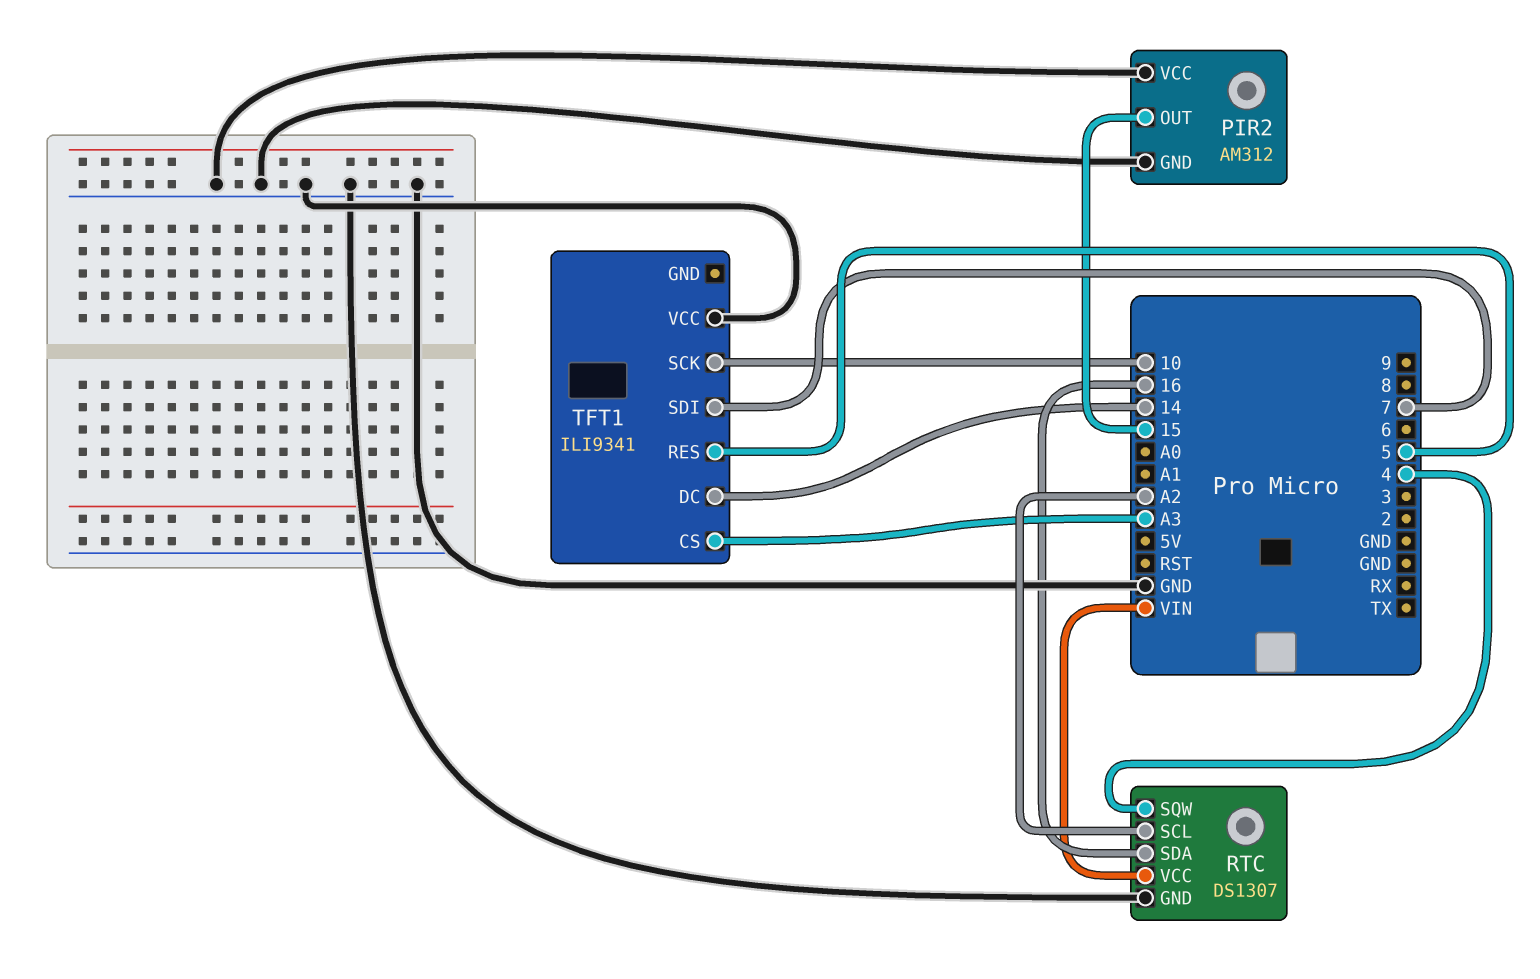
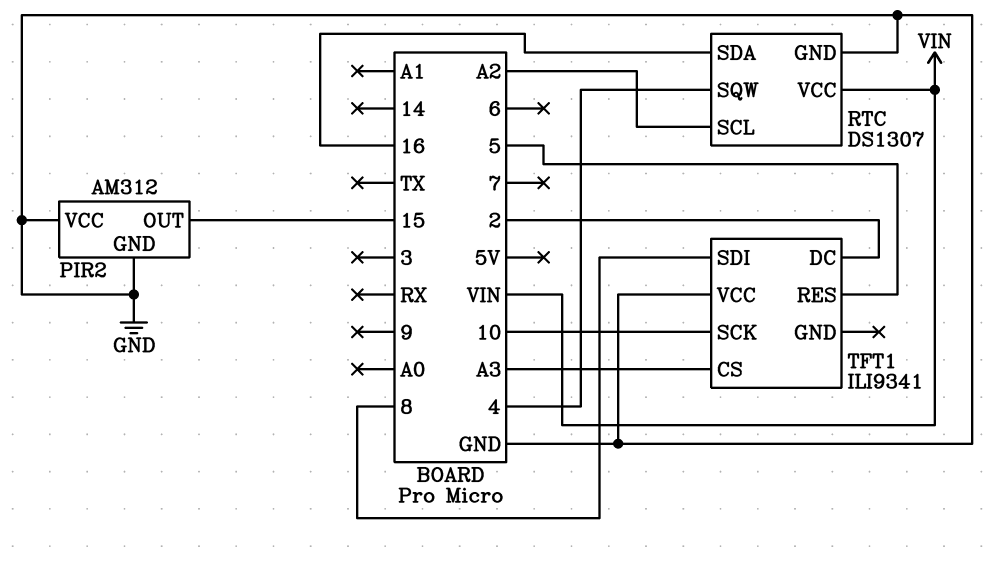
TFT1 pin DC: 14 -> 2
TFT1 pin SDI: 7 -> 8

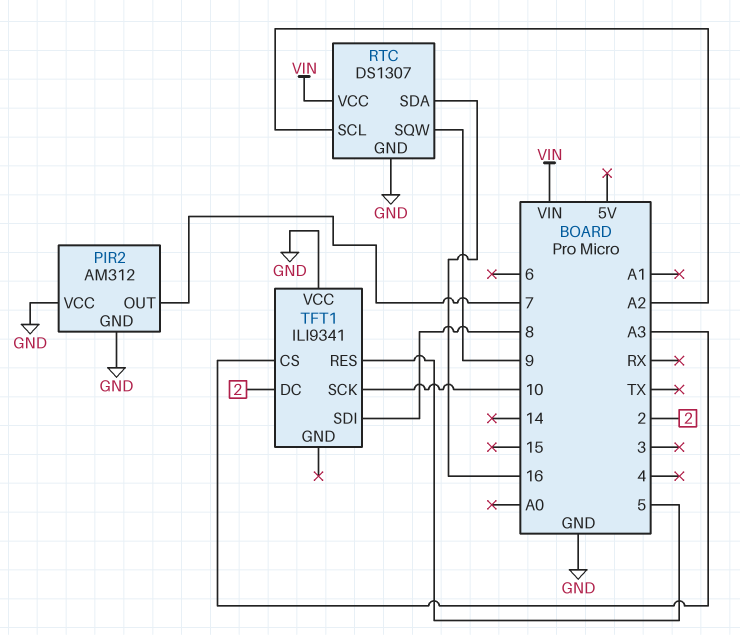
PIR2 pin OUT: 15 -> 7
RTC pin SQW: 4 -> 9

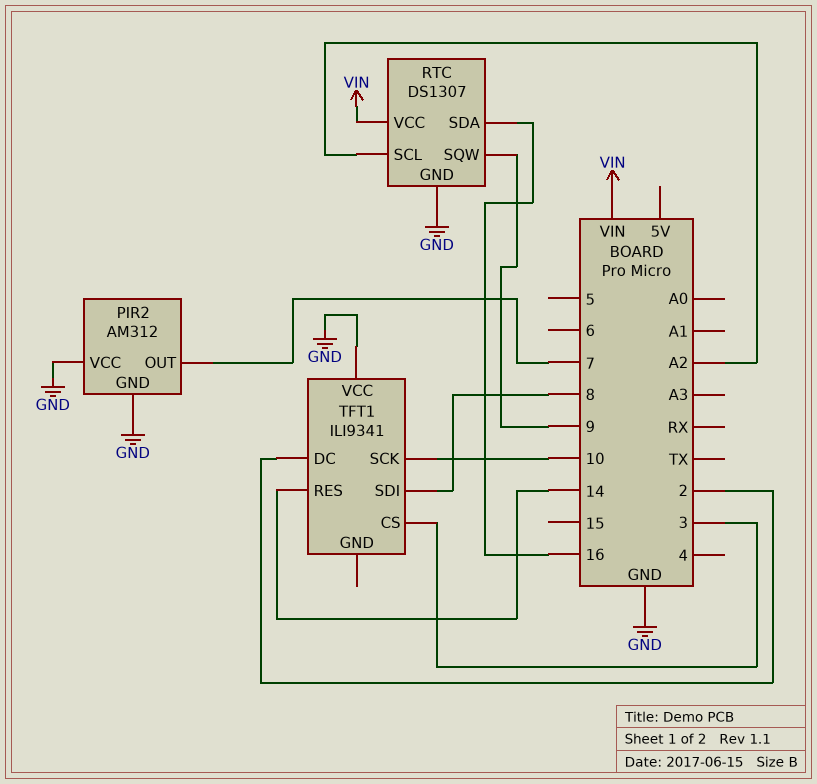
TFT1 pin CS: A3 -> 3
TFT1 pin RES: 5 -> 14

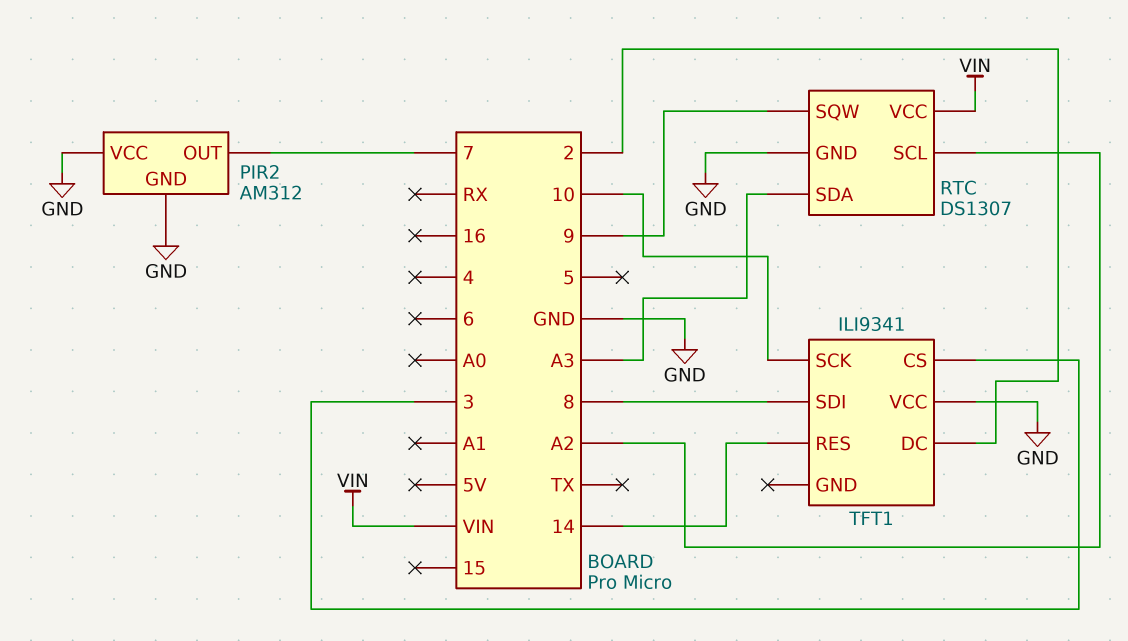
RTC pin SDA: 16 -> A3

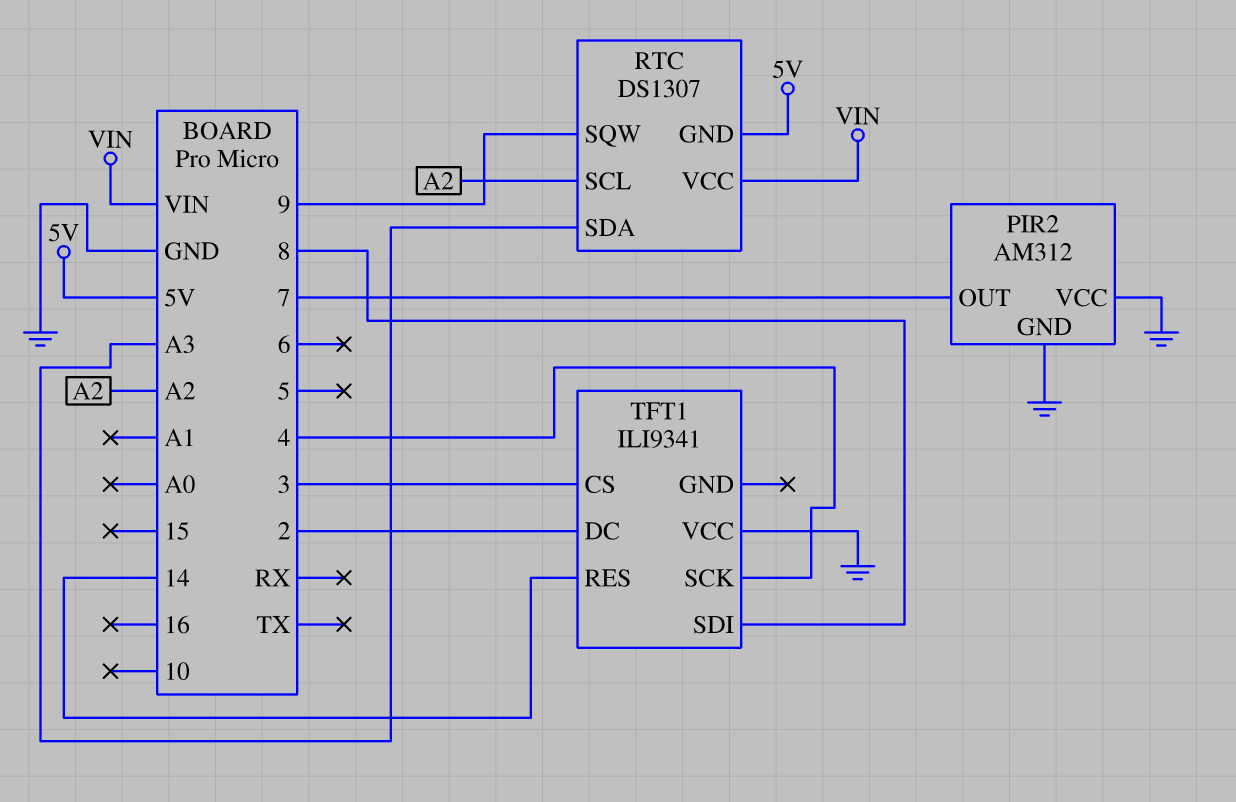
RTC pin GND: GND -> 5V
TFT1 pin SCK: 10 -> 4

